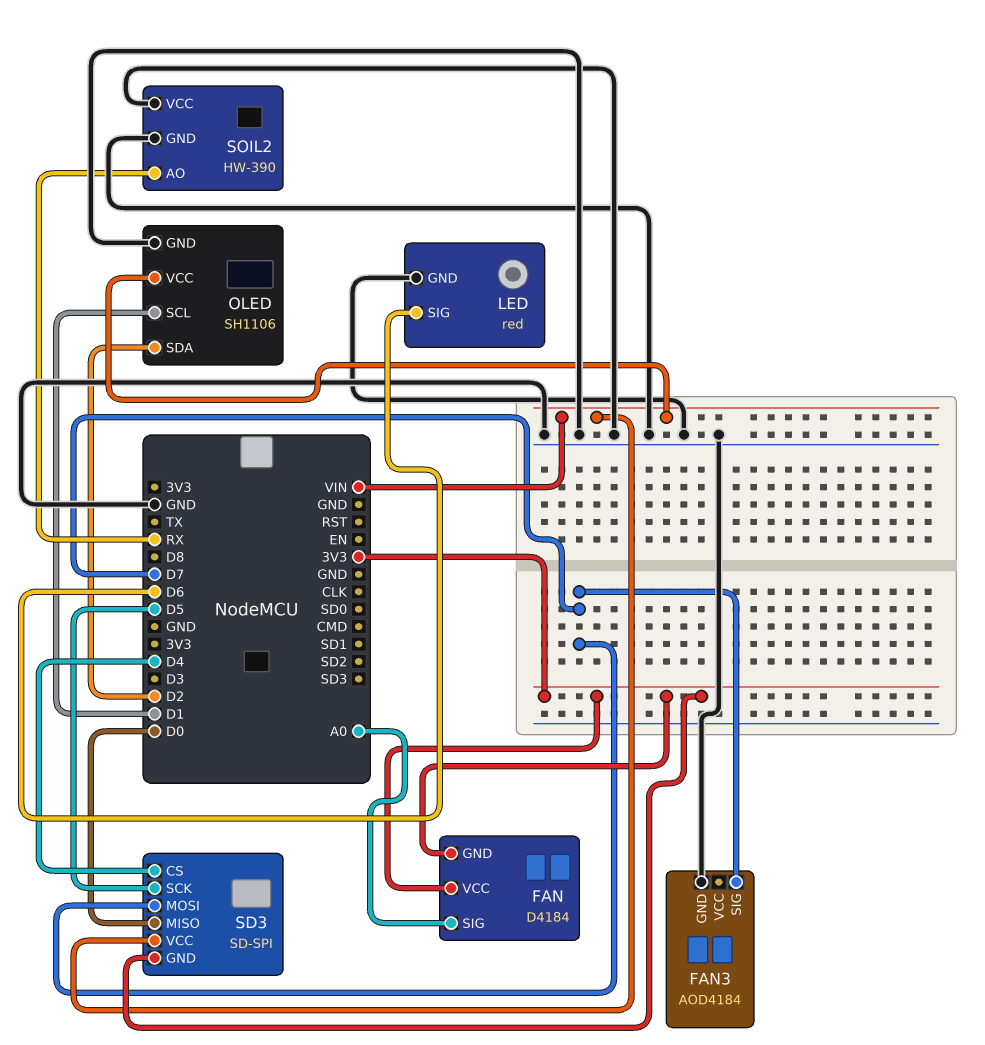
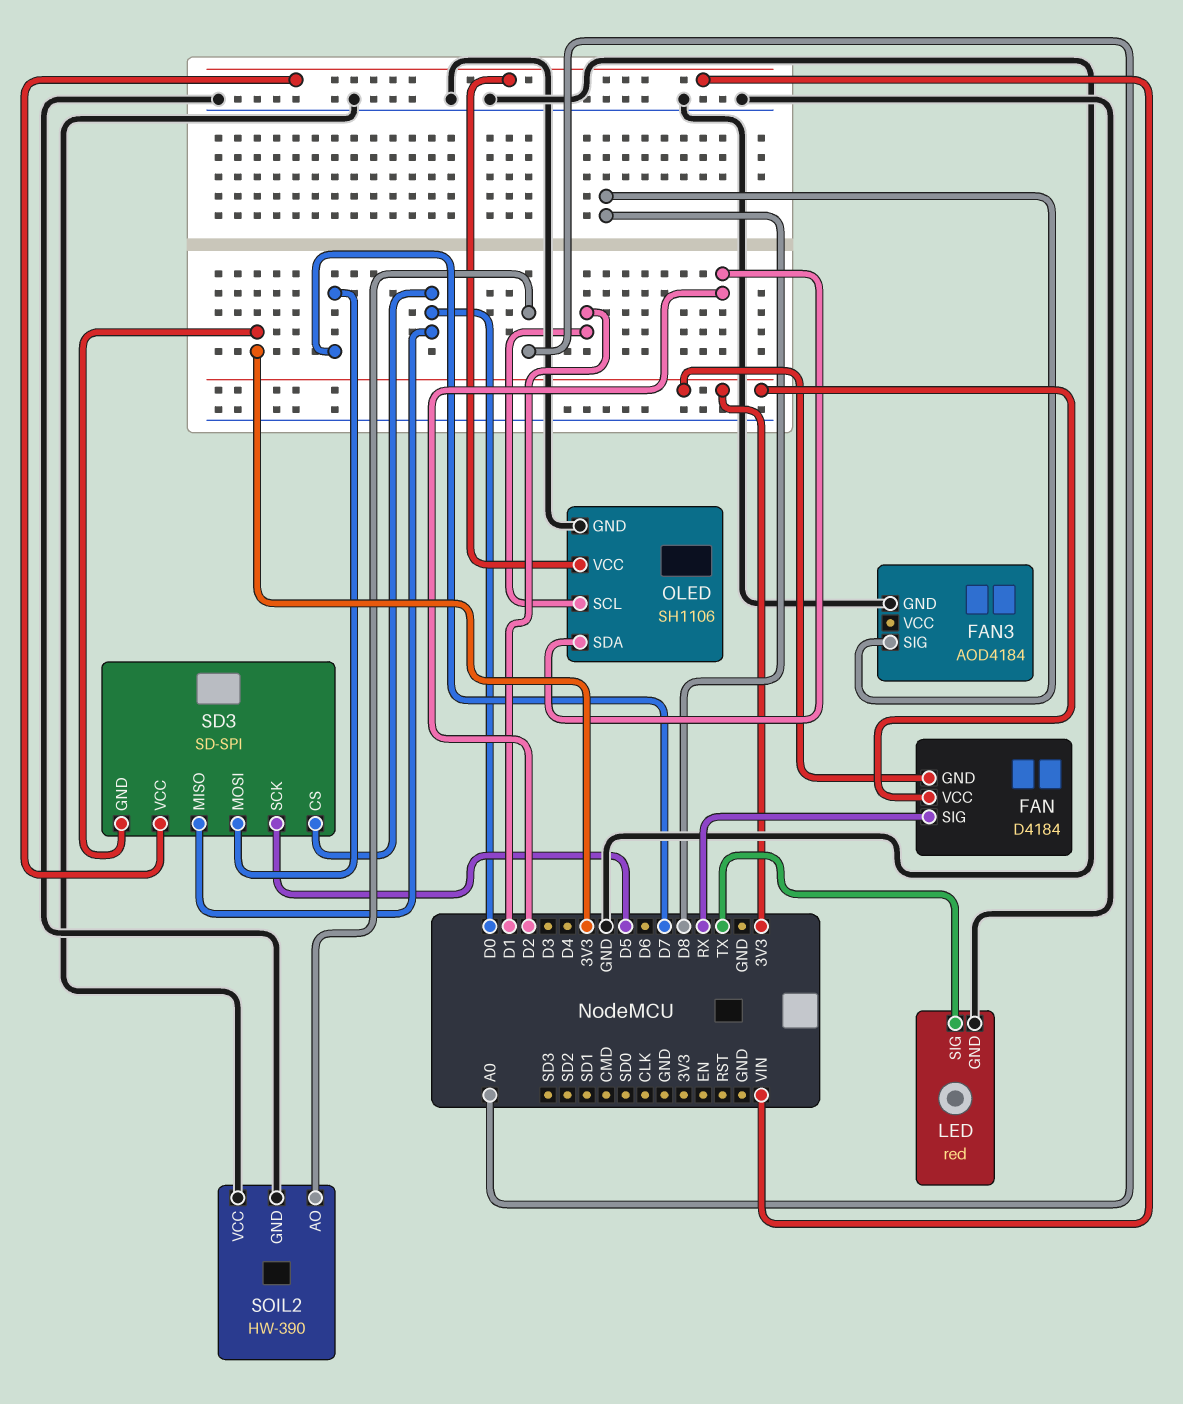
FAN pin SIG: A0 -> RX
FAN3 pin SIG: D7 -> D8
LED pin SIG: D6 -> TX
SD3 pin CS: D4 -> D0
SOIL2 pin AO: RX -> A0

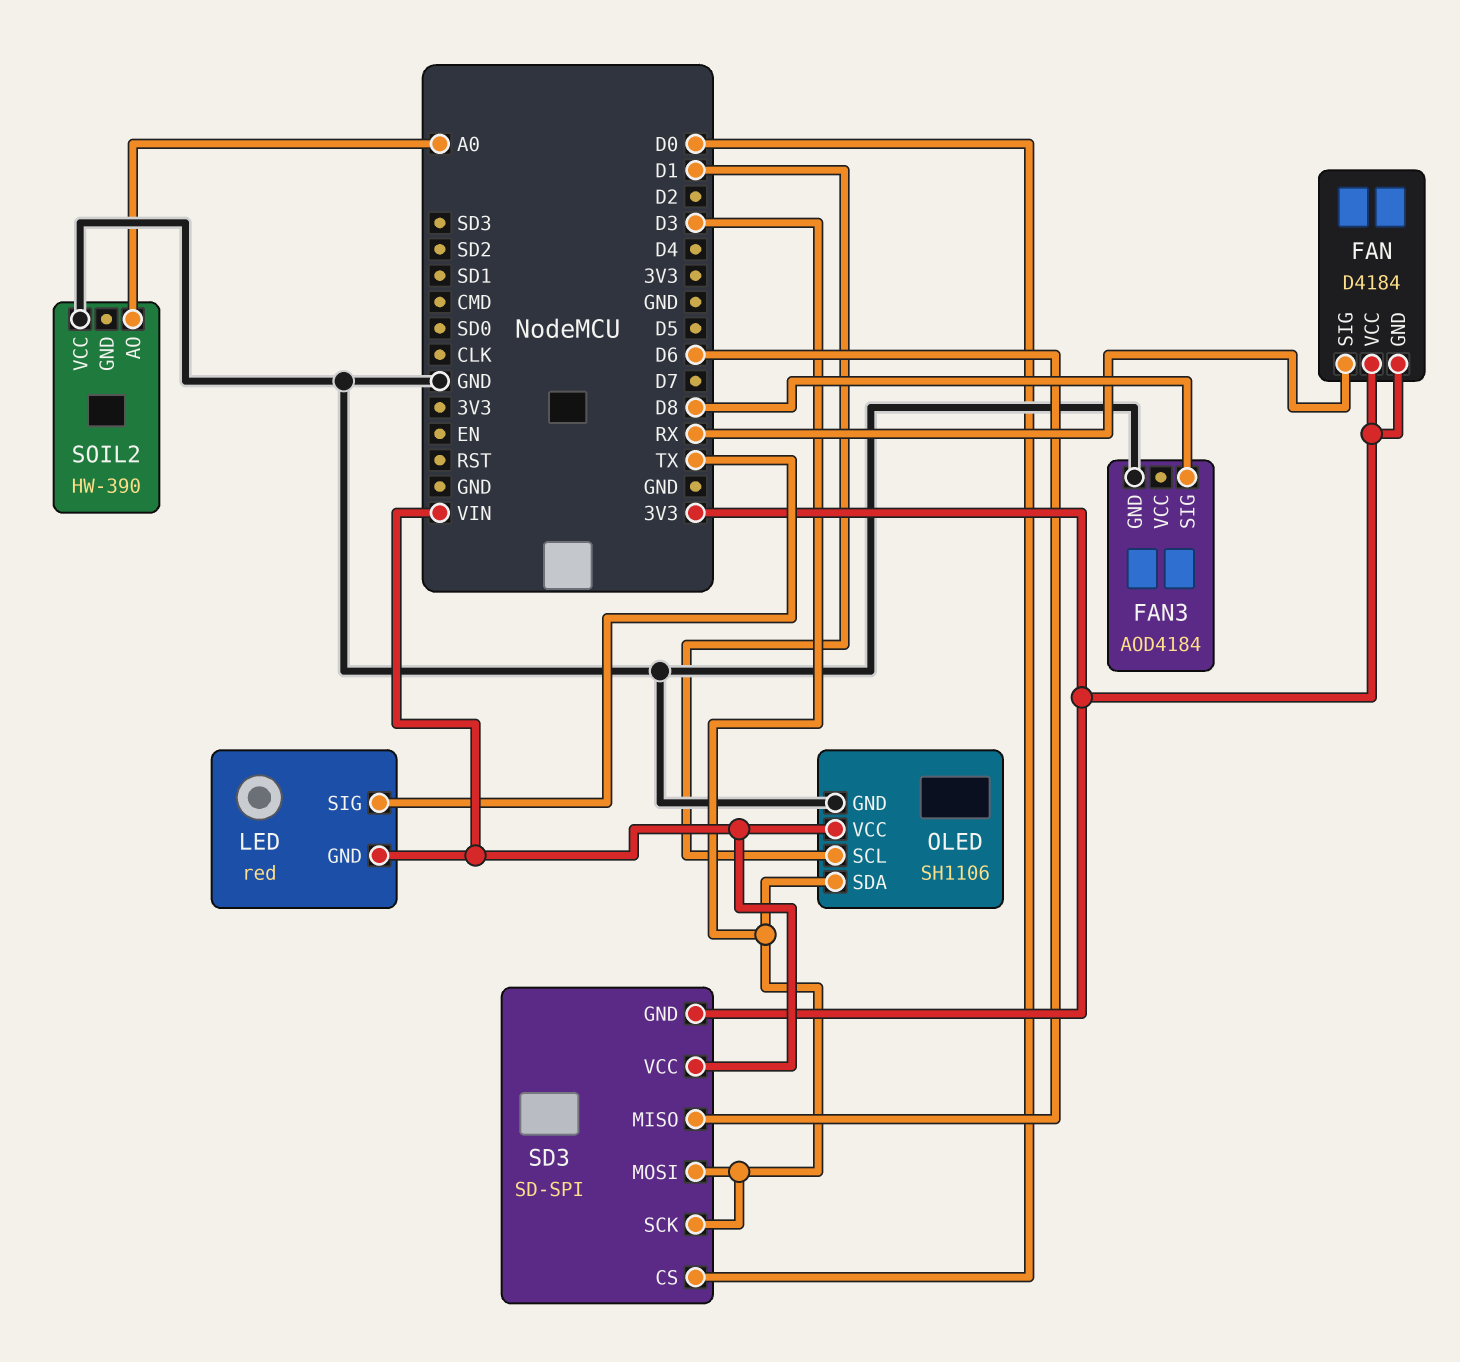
LED pin GND: GND -> VIN
OLED pin SDA: D2 -> D3
SD3 pin MISO: D0 -> D6
SD3 pin MOSI: D7 -> D3
SD3 pin SCK: D5 -> D3
SOIL2 pin GND: GND -> none

